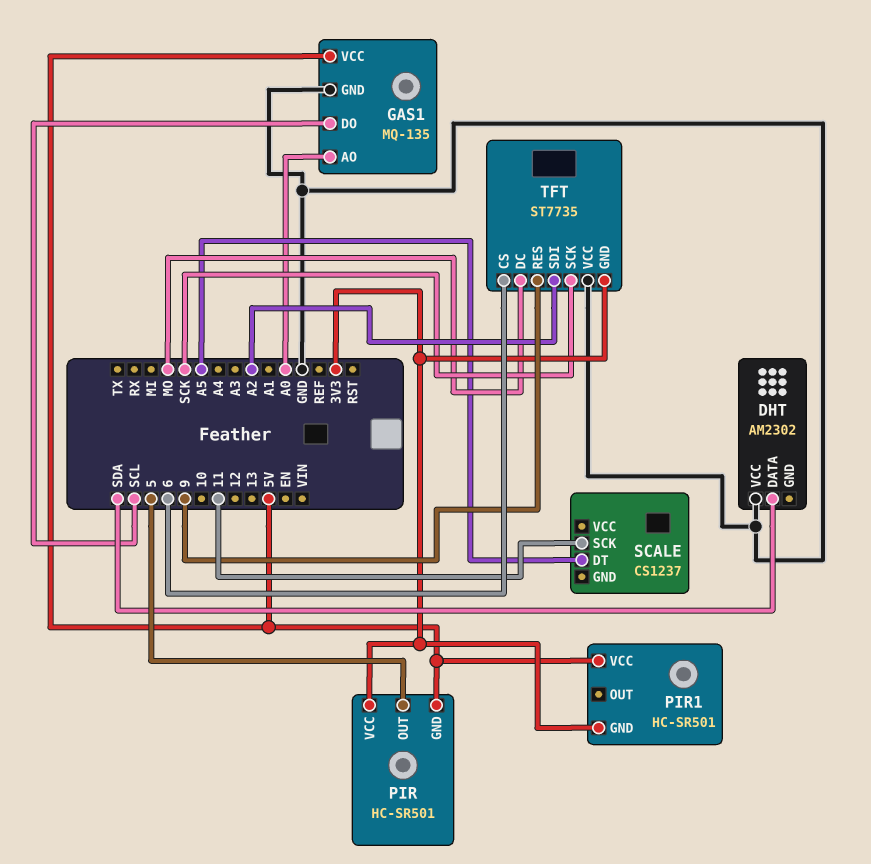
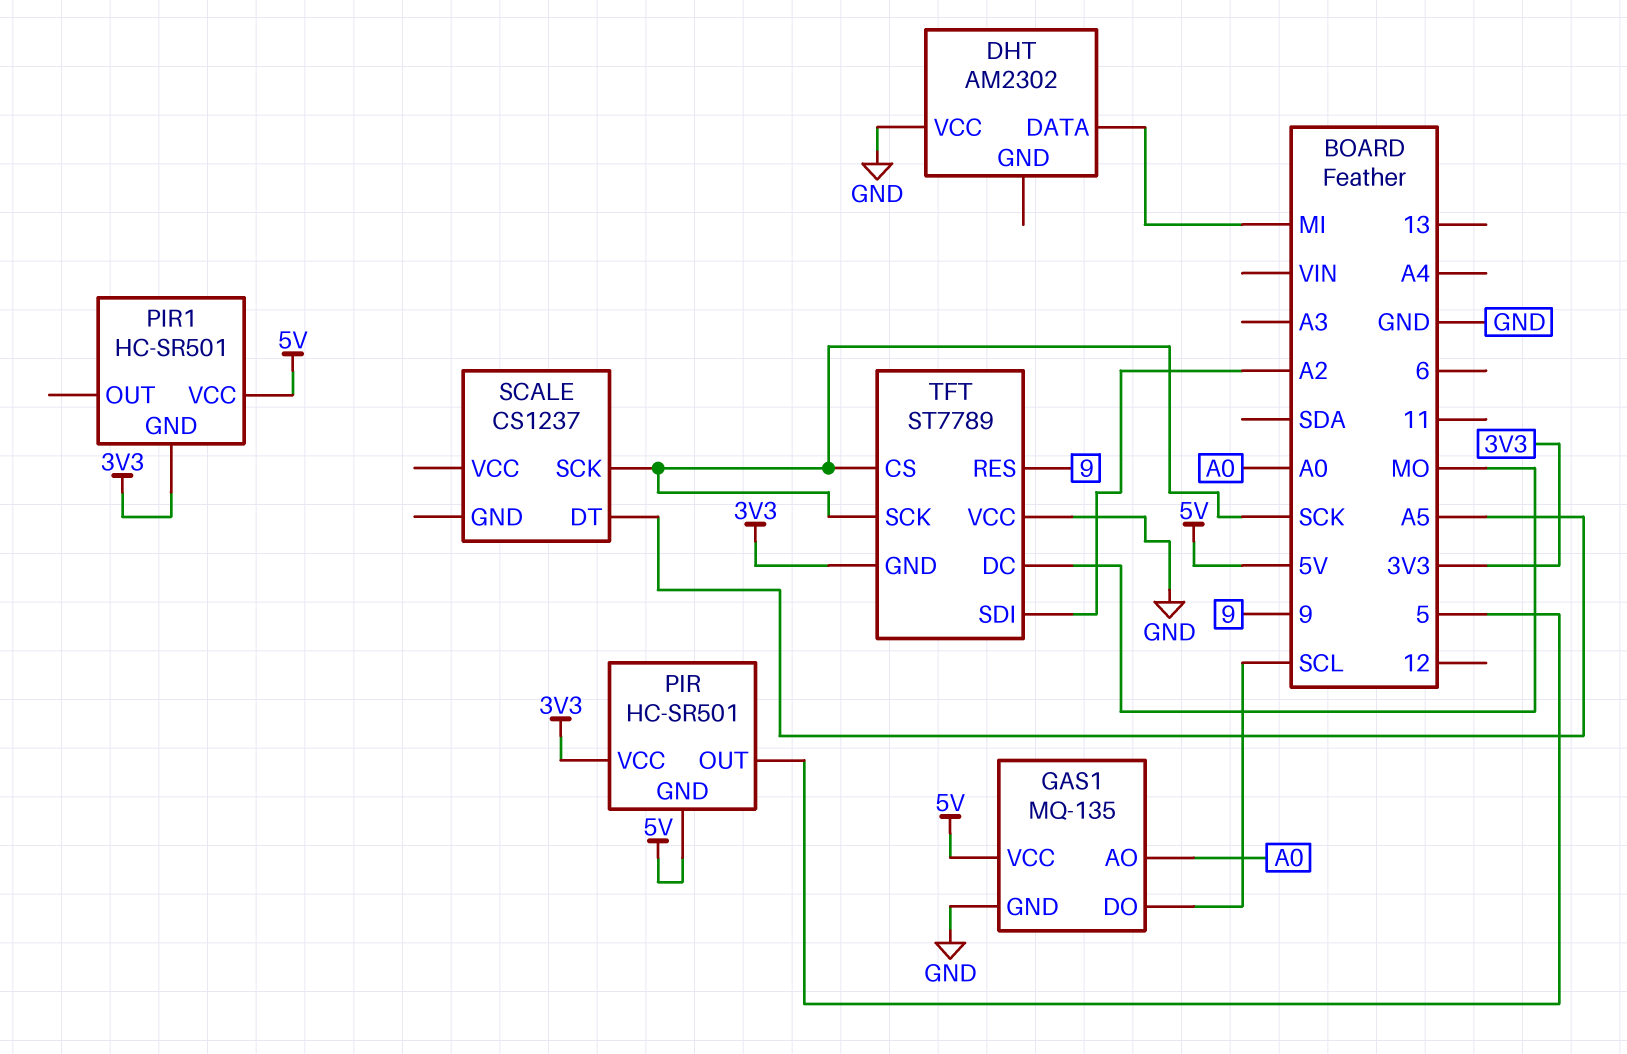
DHT pin DATA: SDA -> MI
SCALE pin SCK: 11 -> SCK
TFT: ST7735 -> ST7789
TFT pin CS: 6 -> SCK

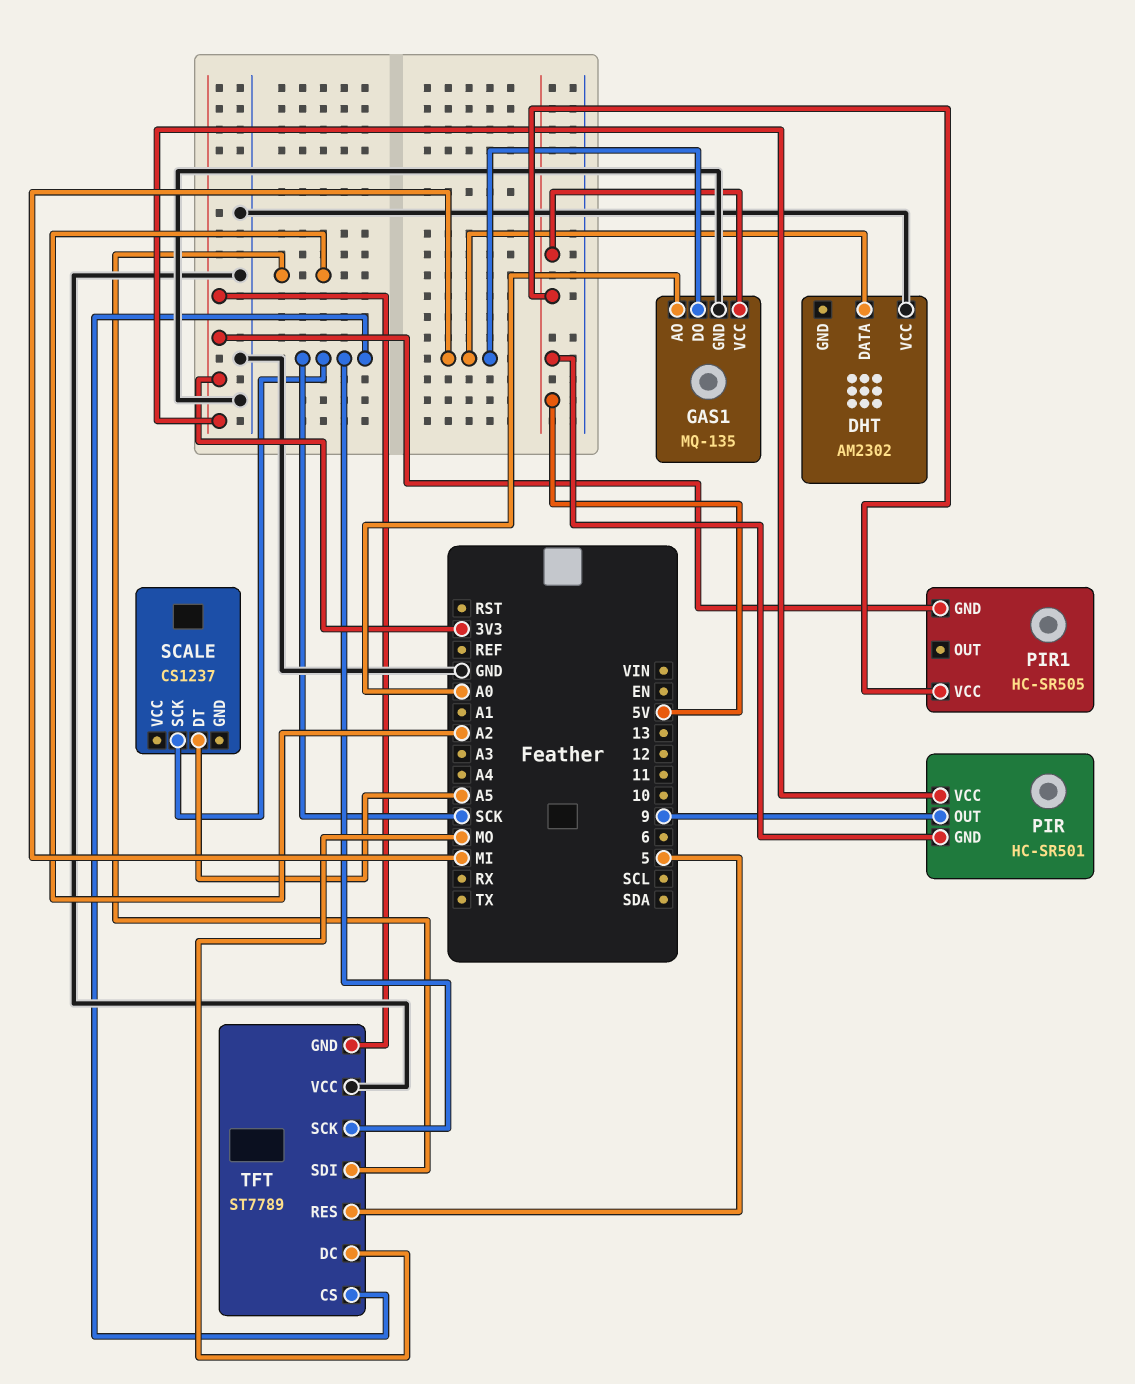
GAS1 pin DO: SCL -> MI
PIR pin OUT: 5 -> 9
PIR1: HC-SR501 -> HC-SR505
TFT pin RES: 9 -> 5

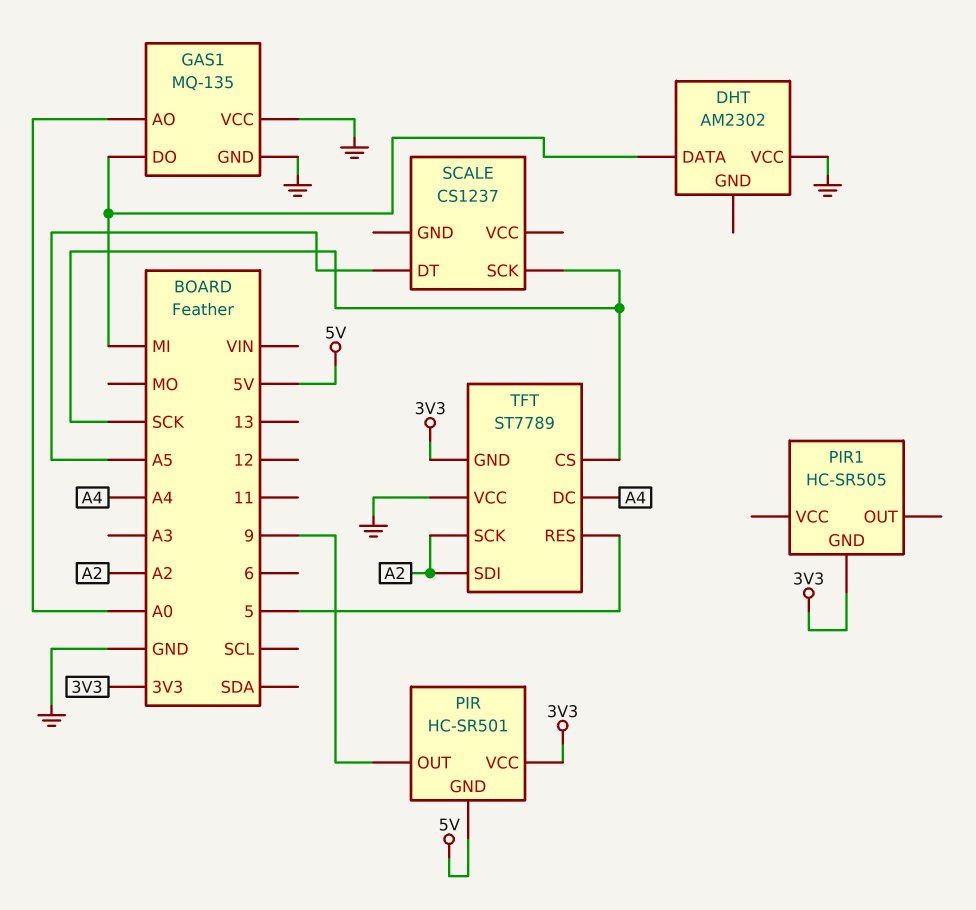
GAS1 pin VCC: 5V -> GND
PIR1 pin VCC: 5V -> none
TFT pin DC: MO -> A4
TFT pin SCK: SCK -> A2

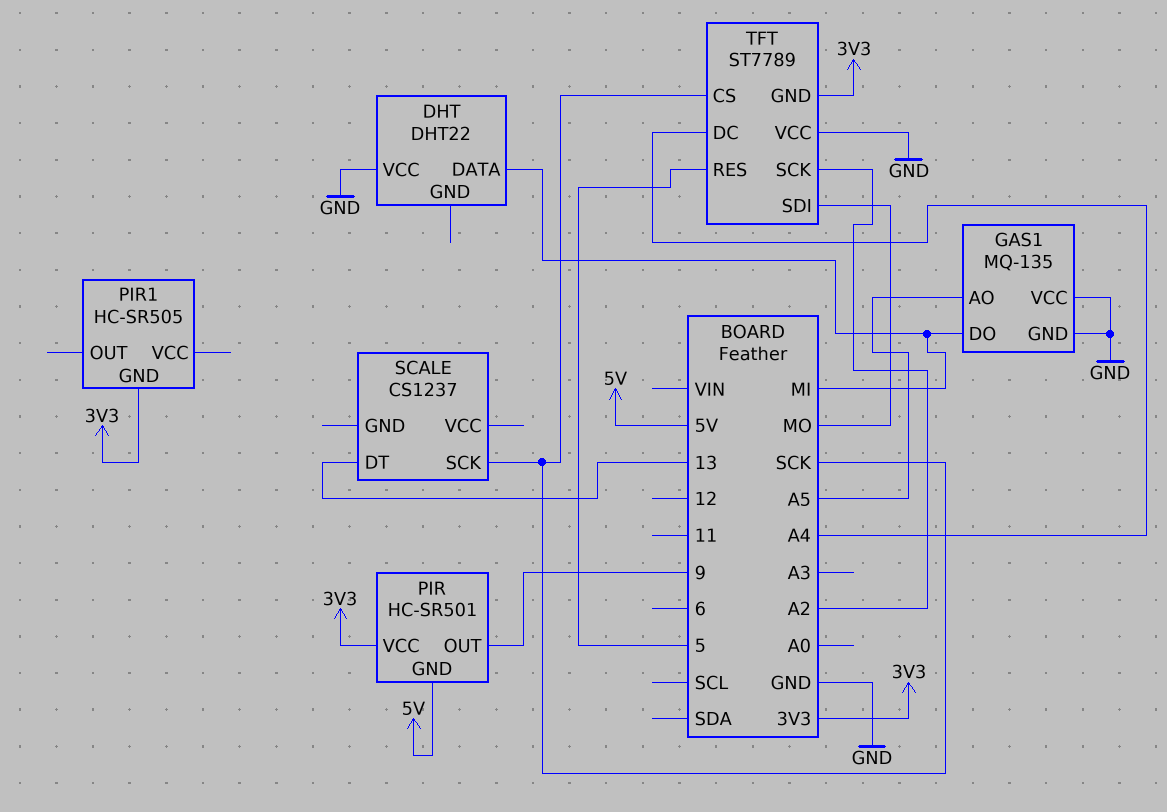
DHT: AM2302 -> DHT22
GAS1 pin AO: A0 -> A5
SCALE pin DT: A5 -> 13
TFT pin SDI: A2 -> MO

